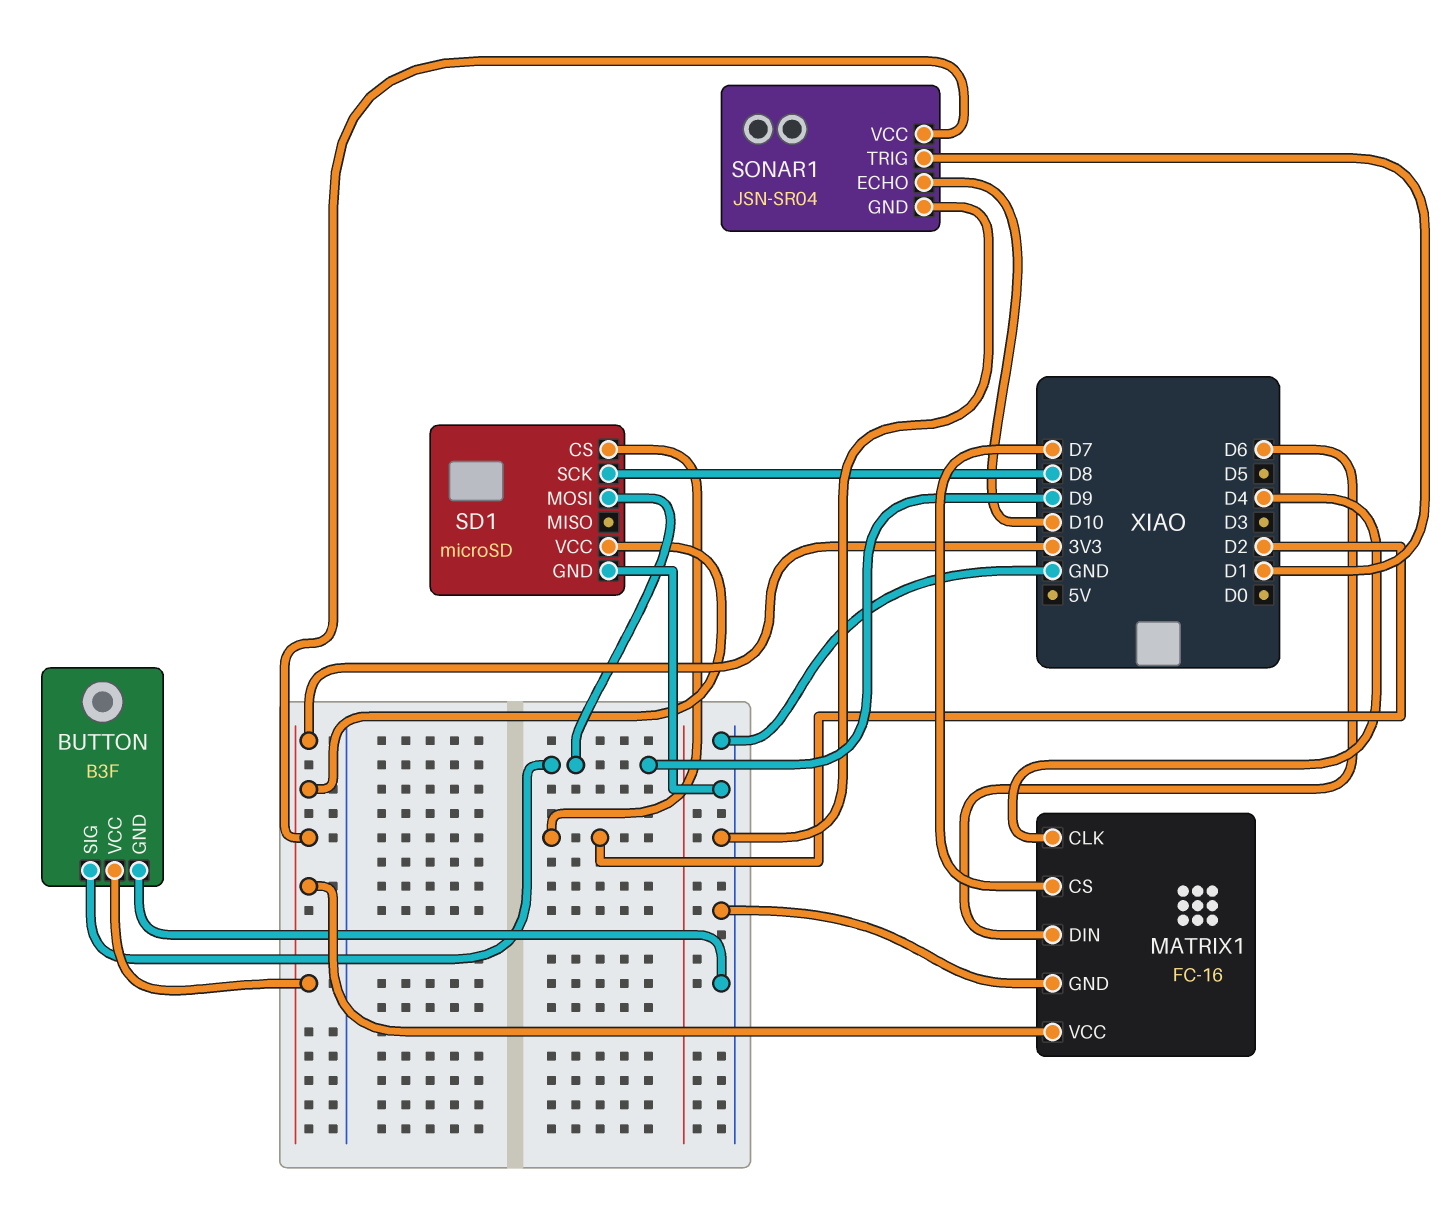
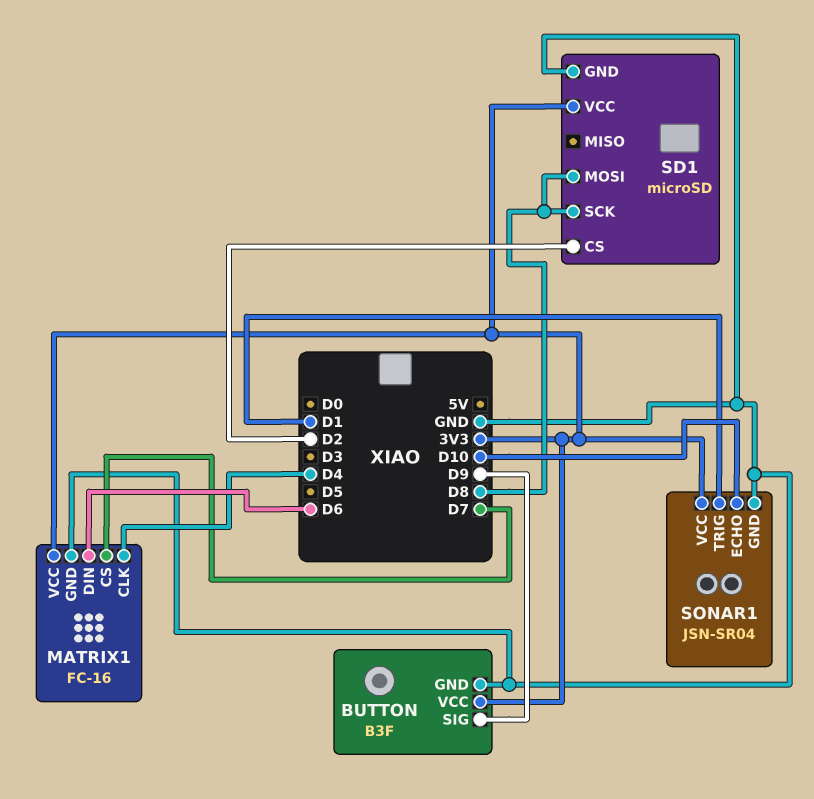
SD1 pin MOSI: D9 -> D8

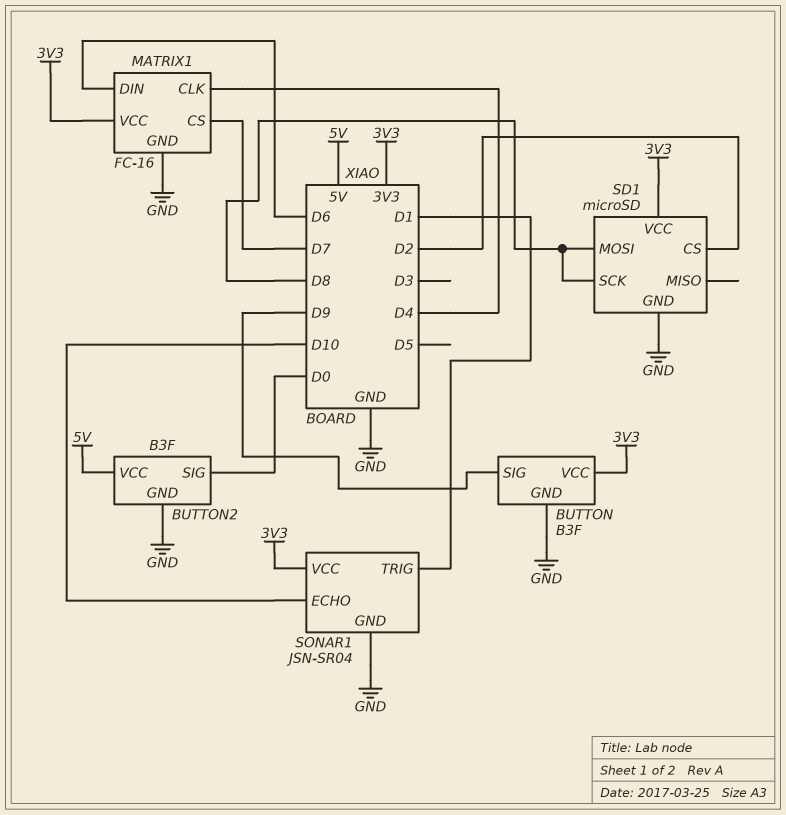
BUTTON2: none -> B3F
BUTTON2 pin GND: none -> GND
BUTTON2 pin SIG: none -> D0
BUTTON2 pin VCC: none -> 5V

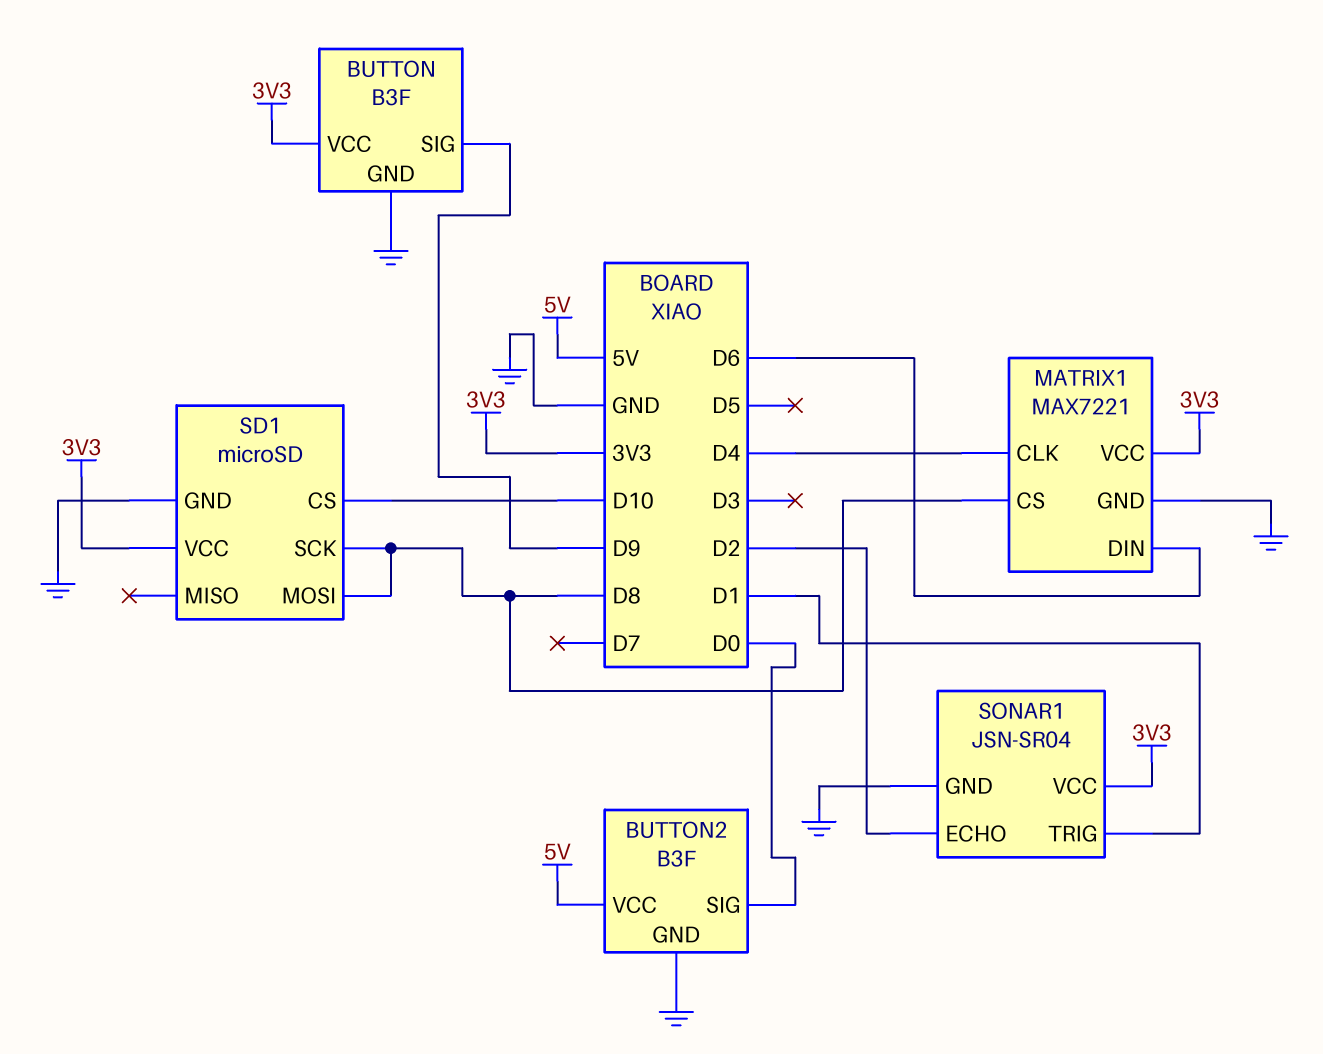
MATRIX1: FC-16 -> MAX7221
MATRIX1 pin CS: D7 -> D8
SD1 pin CS: D2 -> D10
SONAR1 pin ECHO: D10 -> D2

